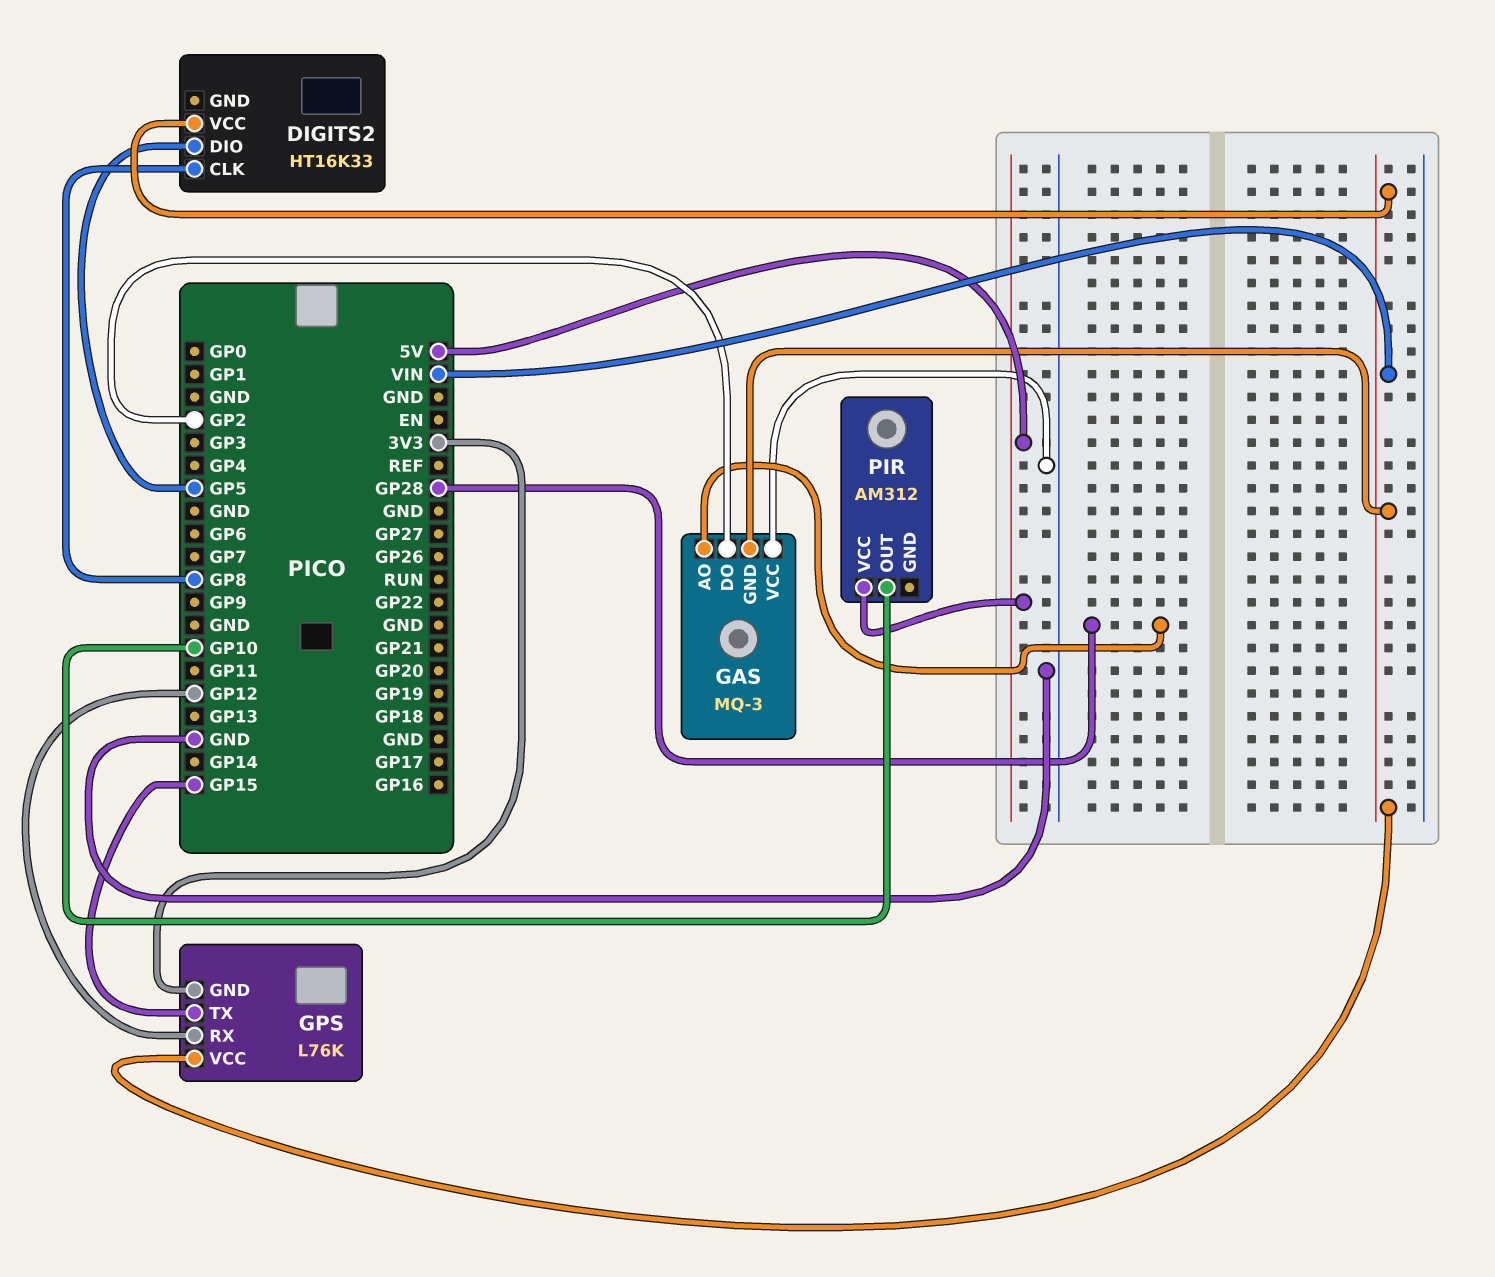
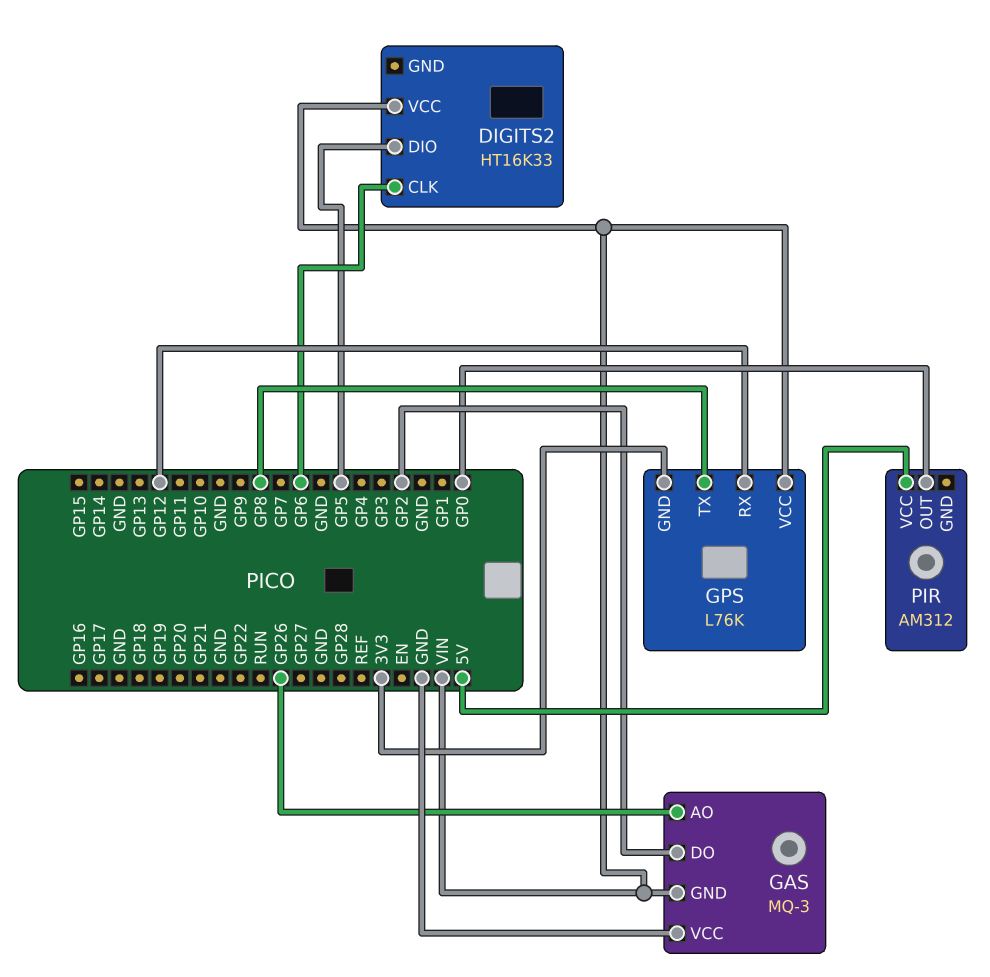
DIGITS2 pin CLK: GP8 -> GP6
GAS pin AO: GP28 -> GP26
GPS pin TX: GP15 -> GP8
PIR pin OUT: GP10 -> GP0

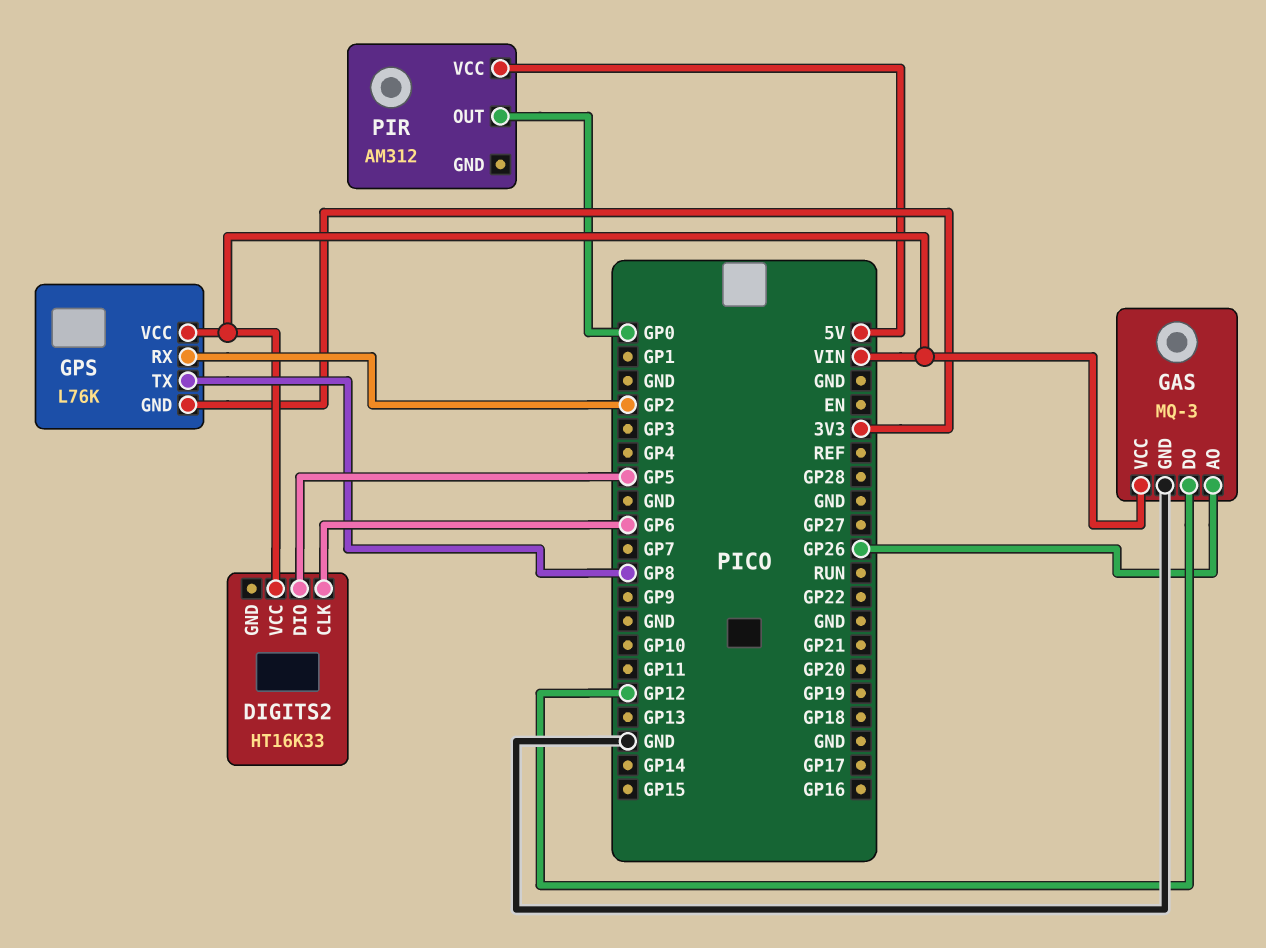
GAS pin DO: GP2 -> GP12
GAS pin GND: VIN -> GND
GAS pin VCC: GND -> VIN
GPS pin RX: GP12 -> GP2

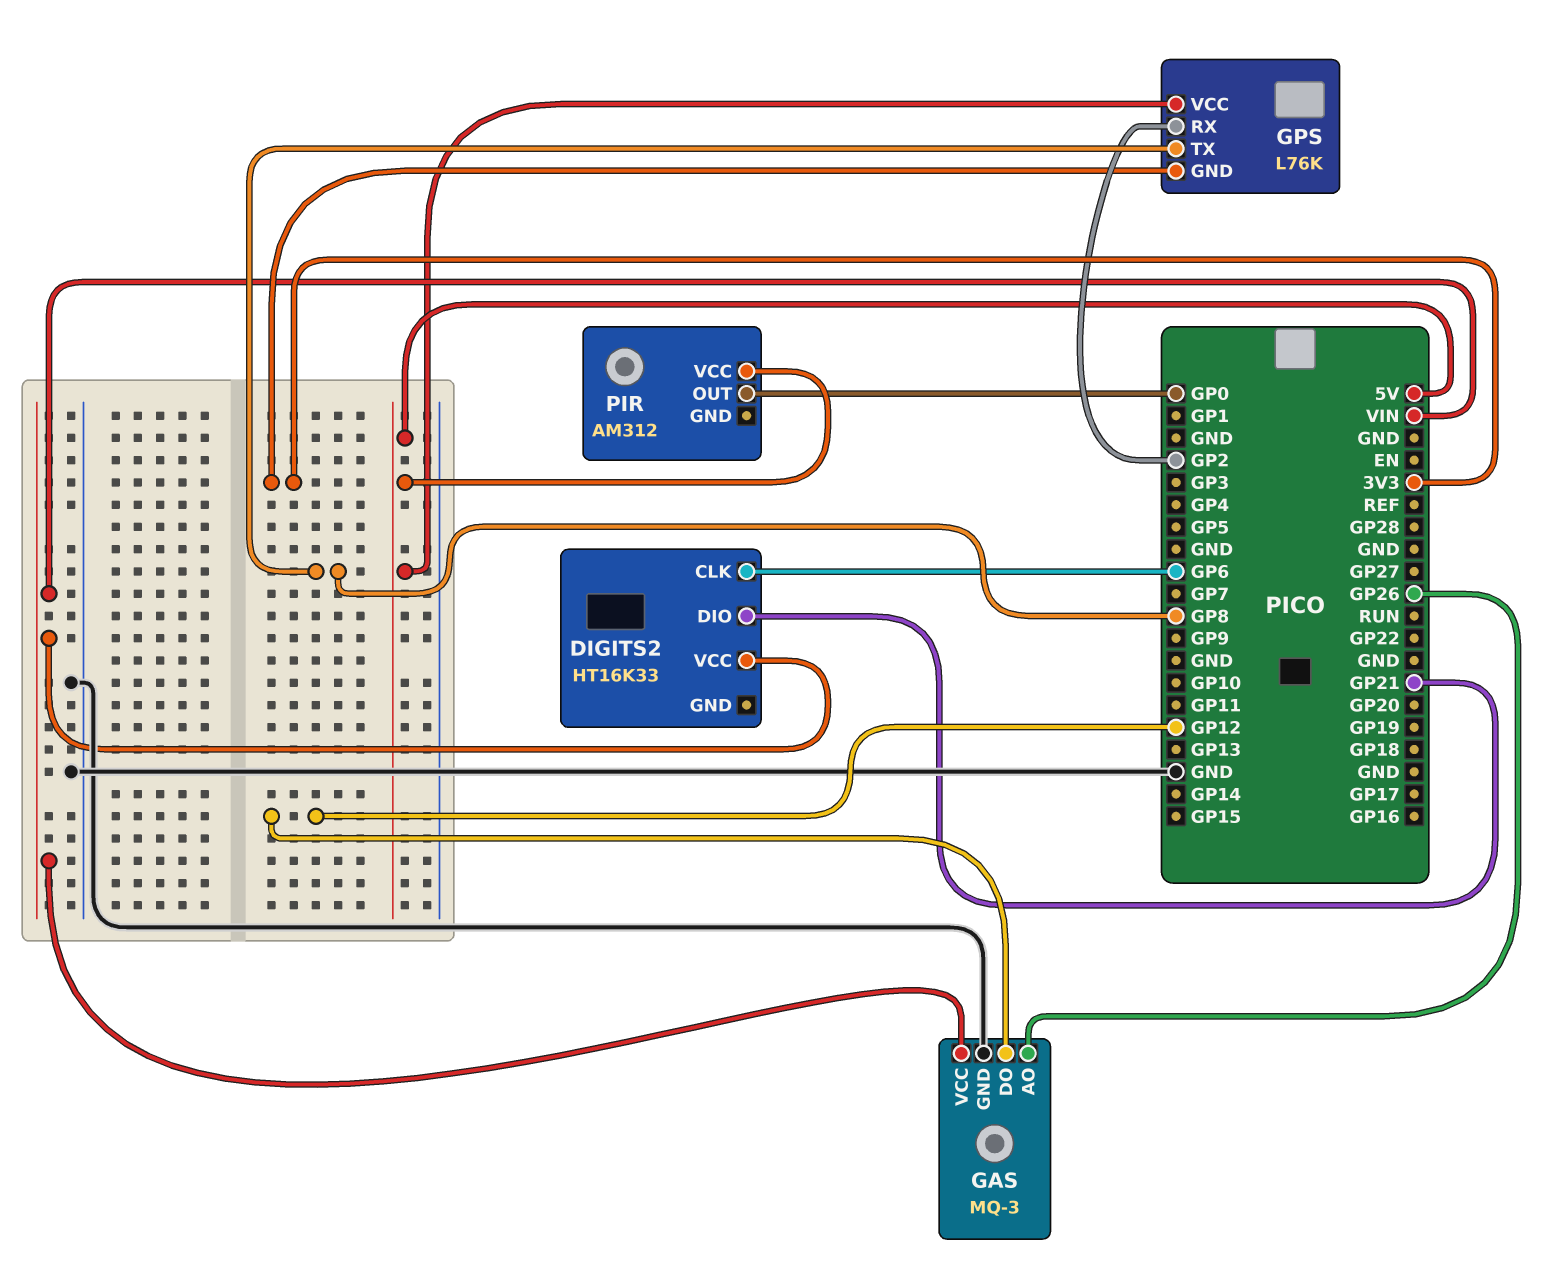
DIGITS2 pin DIO: GP5 -> GP21
GPS pin VCC: VIN -> 5V

